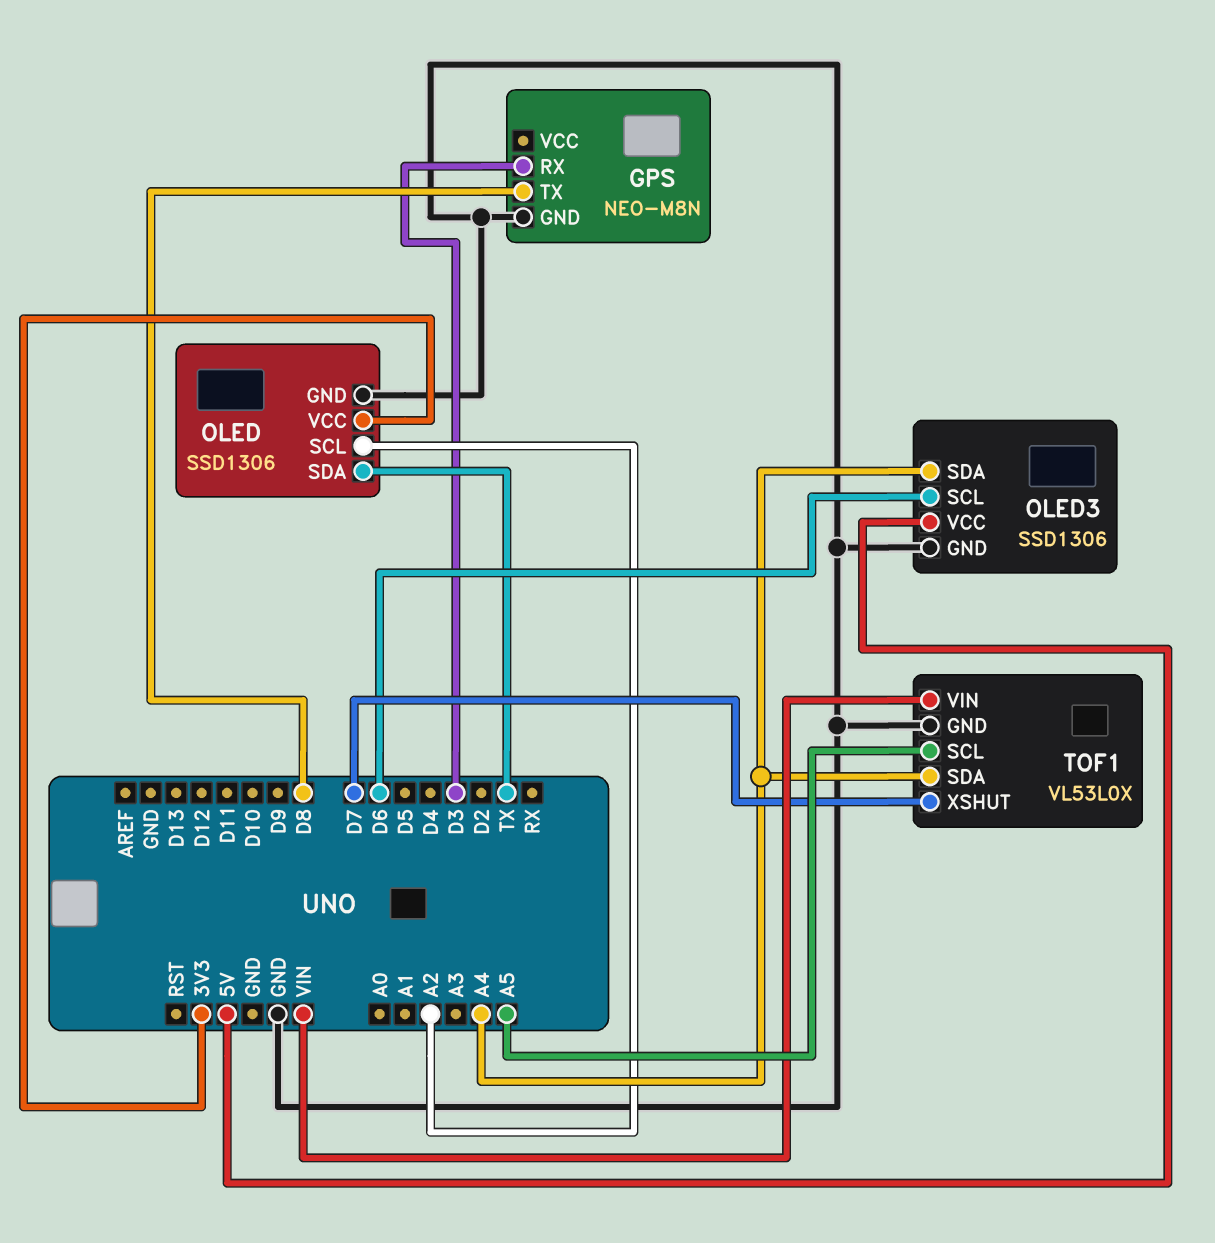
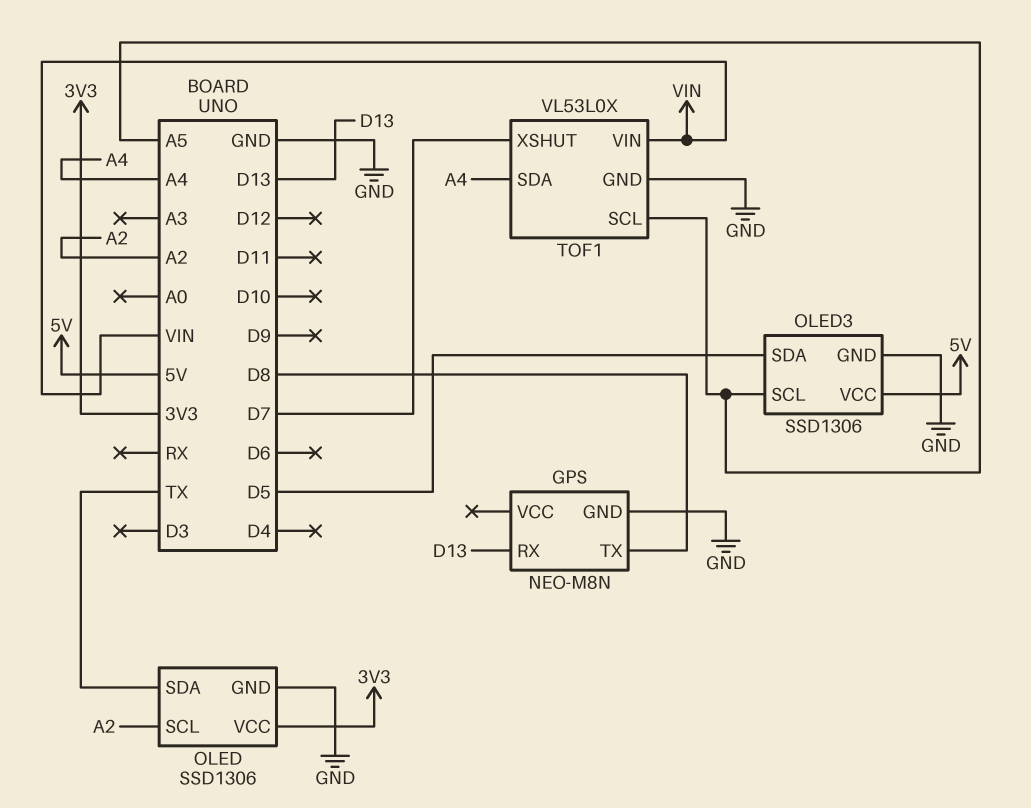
GPS pin RX: D3 -> D13
OLED3 pin SCL: D6 -> A5
OLED3 pin SDA: A4 -> D5

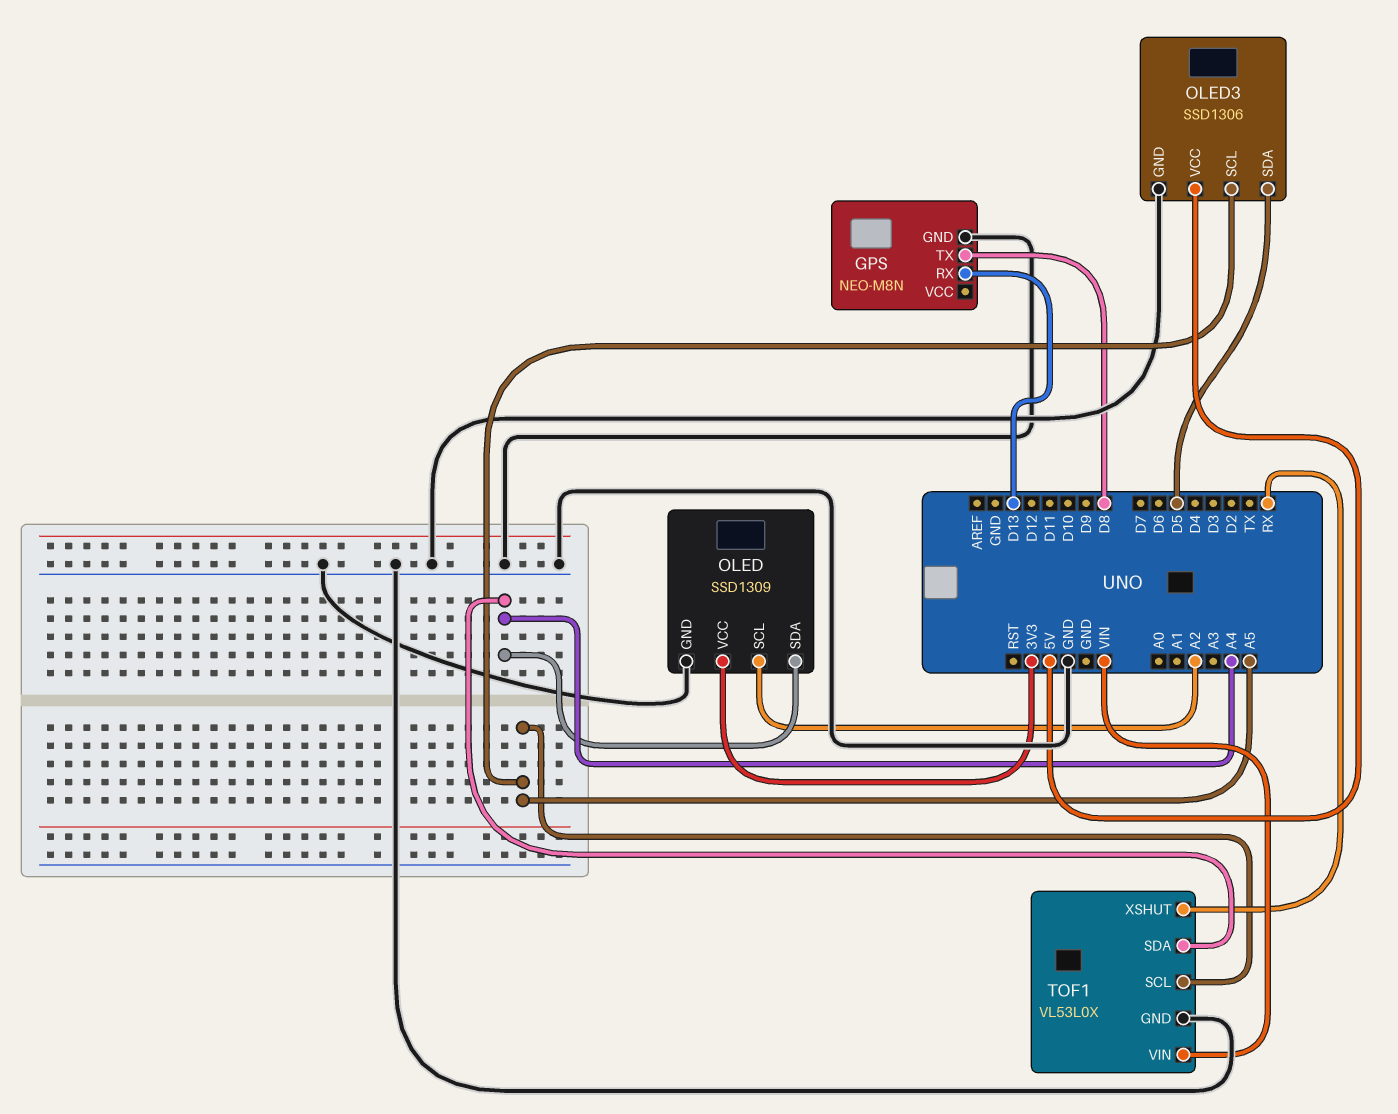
OLED: SSD1306 -> SSD1309
OLED pin SDA: TX -> A4
TOF1 pin XSHUT: D7 -> RX

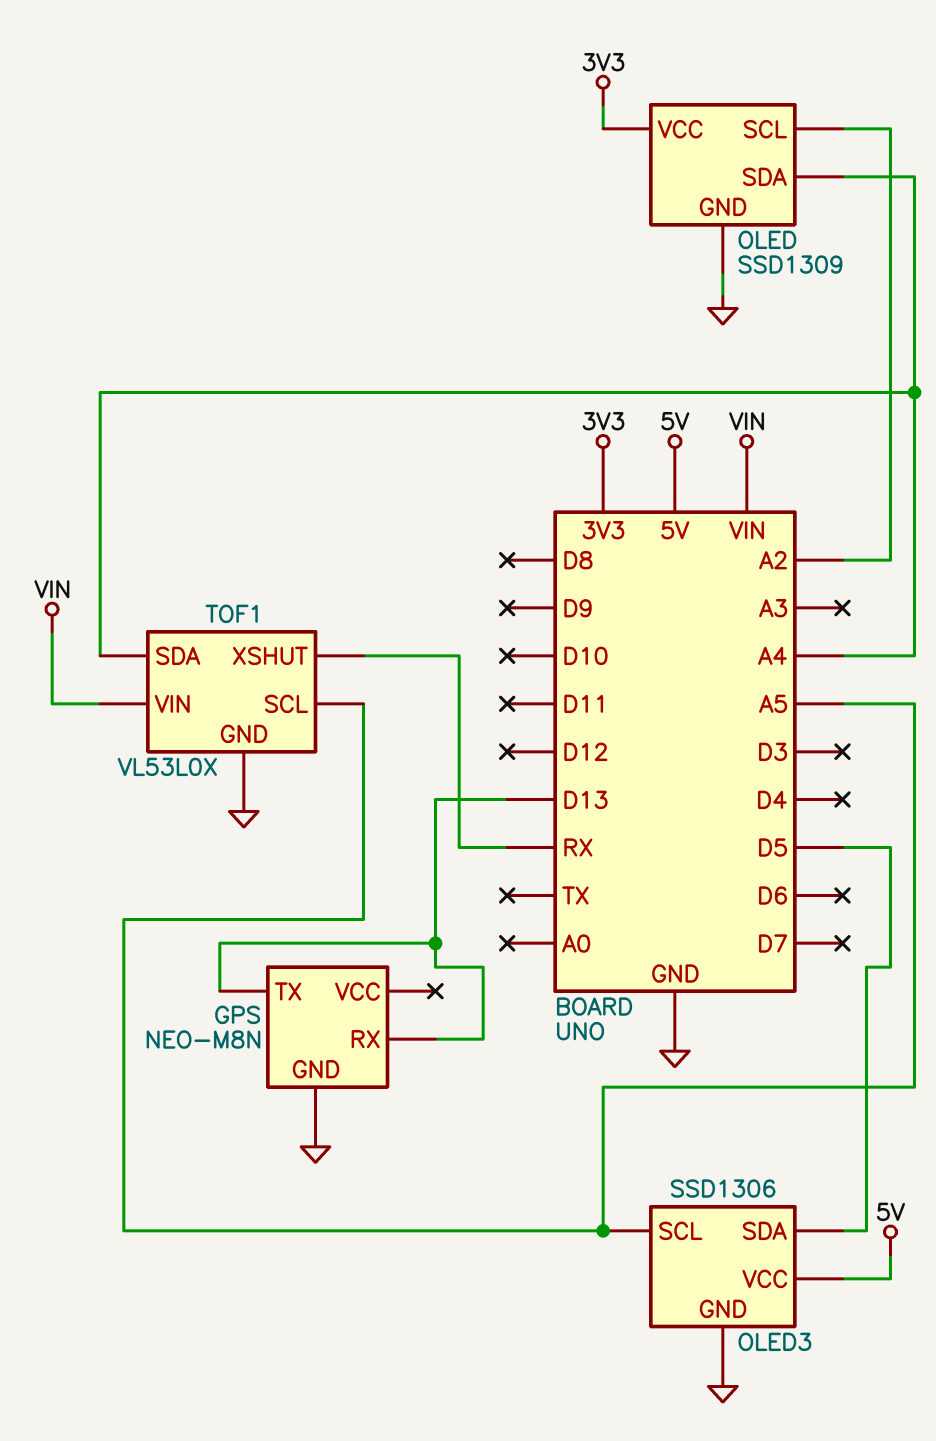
GPS pin TX: D8 -> D13

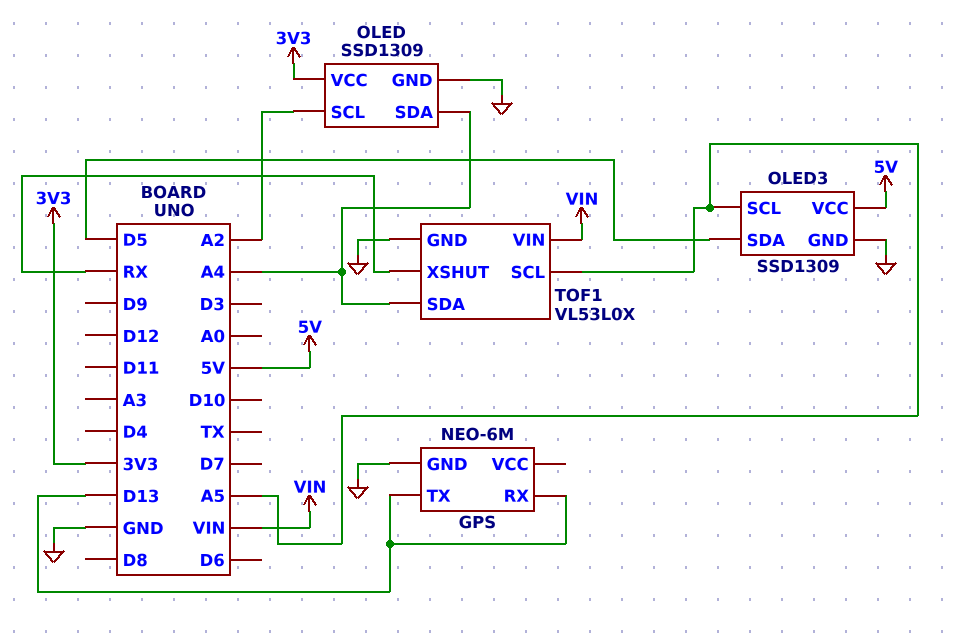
GPS: NEO-M8N -> NEO-6M
OLED3: SSD1306 -> SSD1309

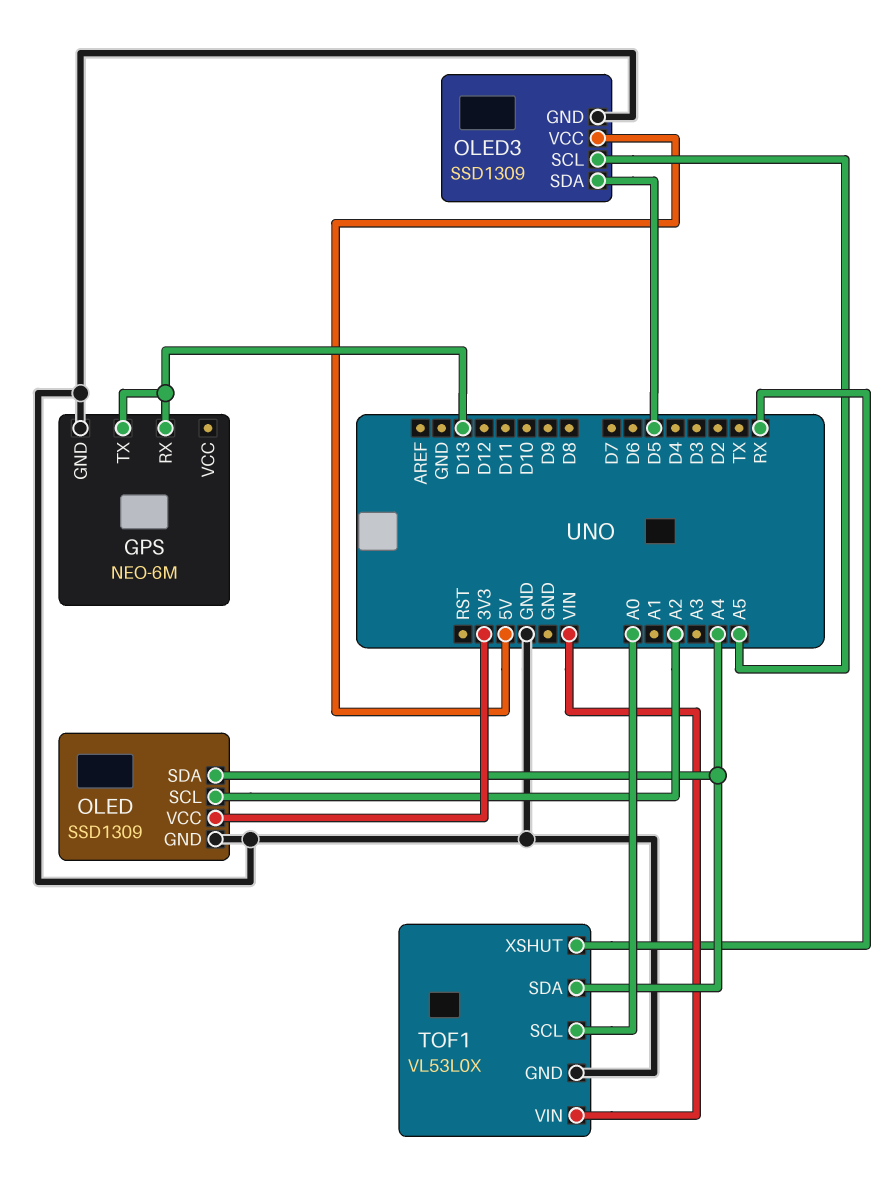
TOF1 pin SCL: A5 -> A0

